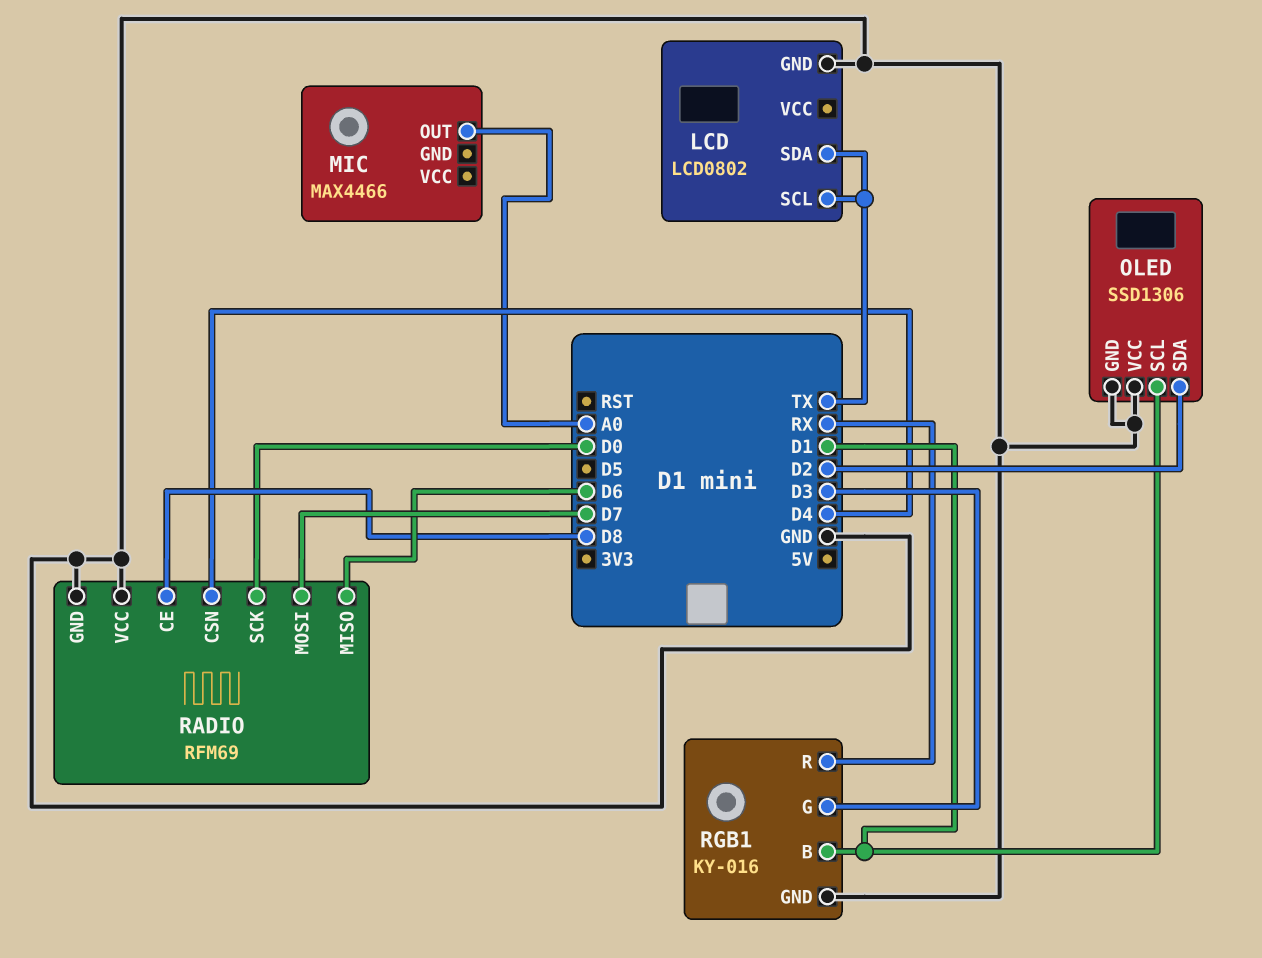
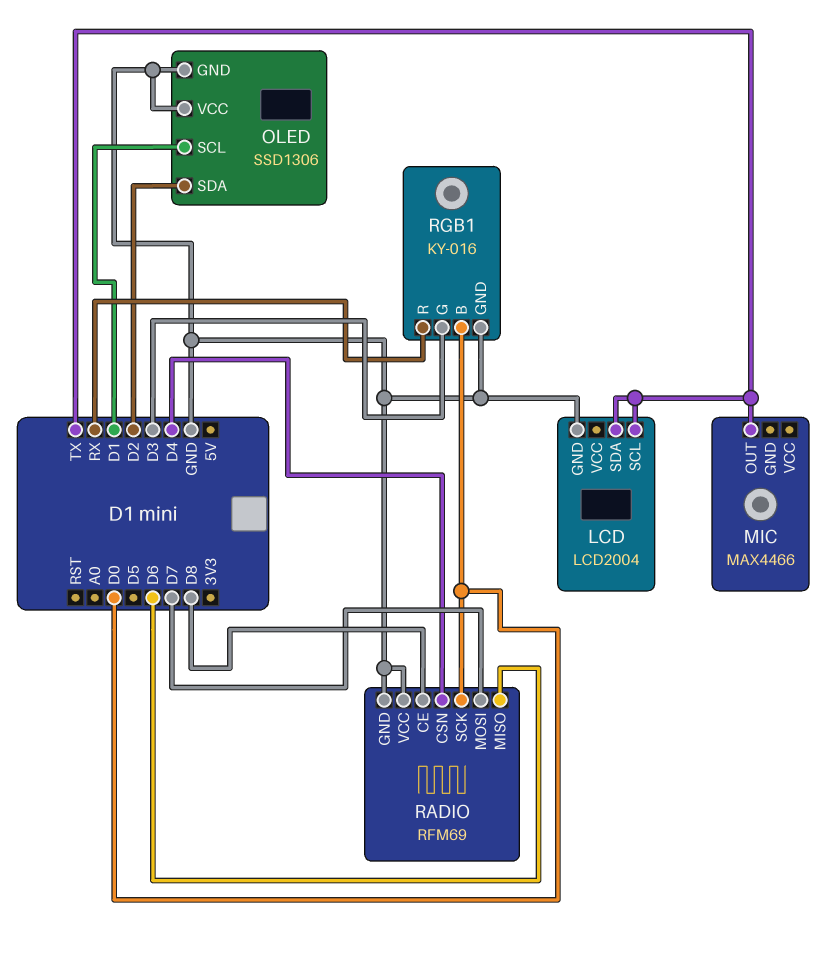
LCD: LCD0802 -> LCD2004
MIC pin OUT: A0 -> TX
RGB1 pin B: D1 -> D0

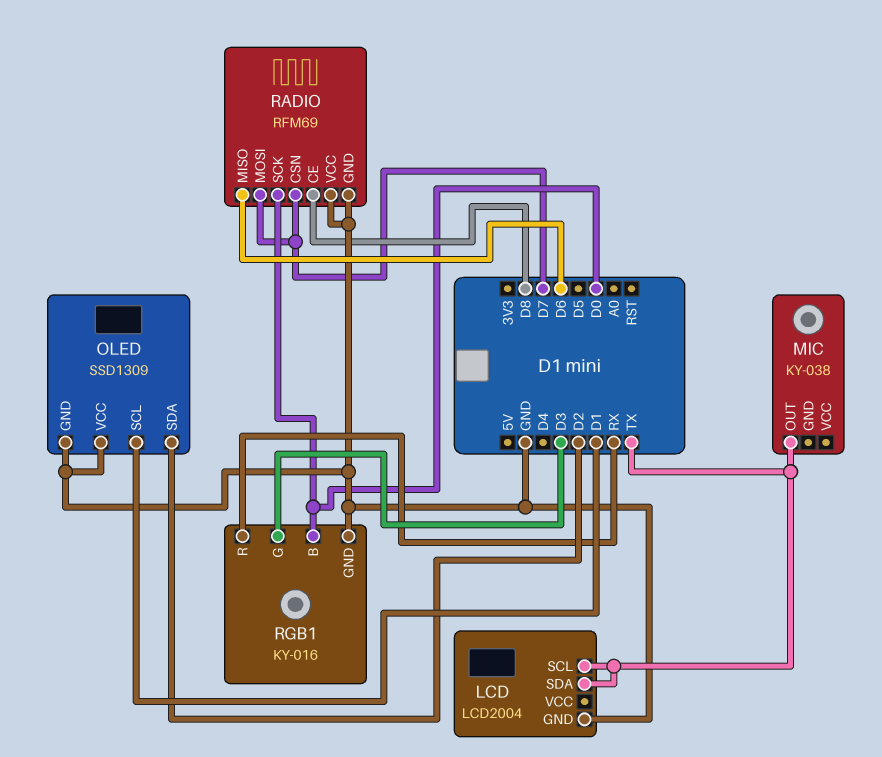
MIC: MAX4466 -> KY-038
OLED: SSD1306 -> SSD1309
RADIO pin CSN: D4 -> D7

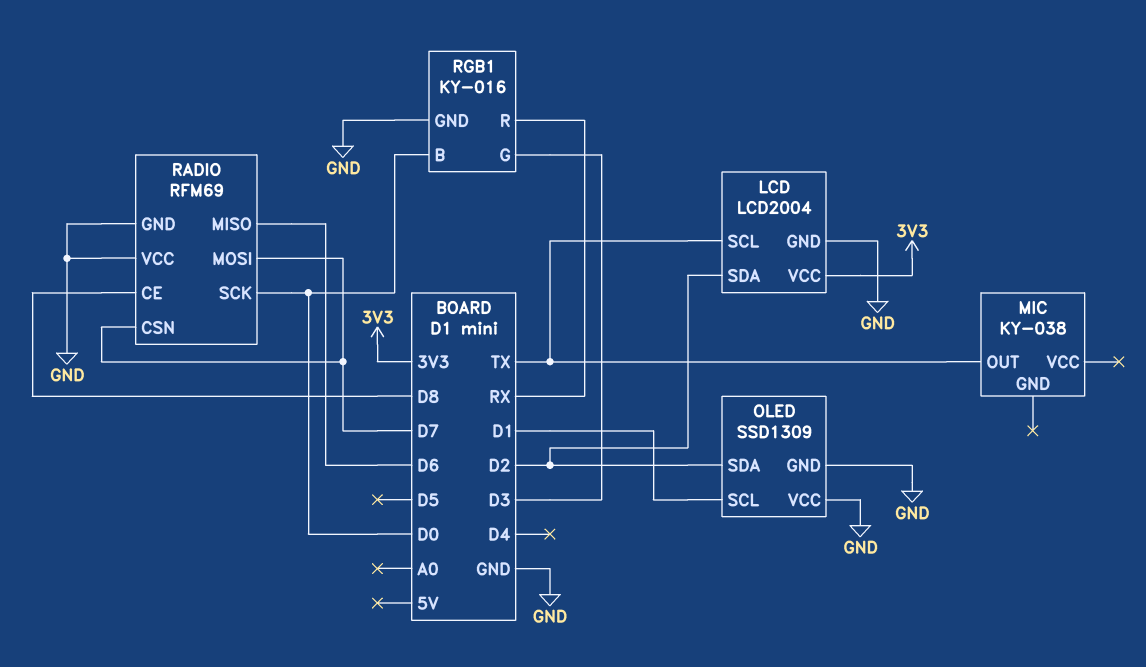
LCD pin SDA: TX -> D2
LCD pin VCC: none -> 3V3

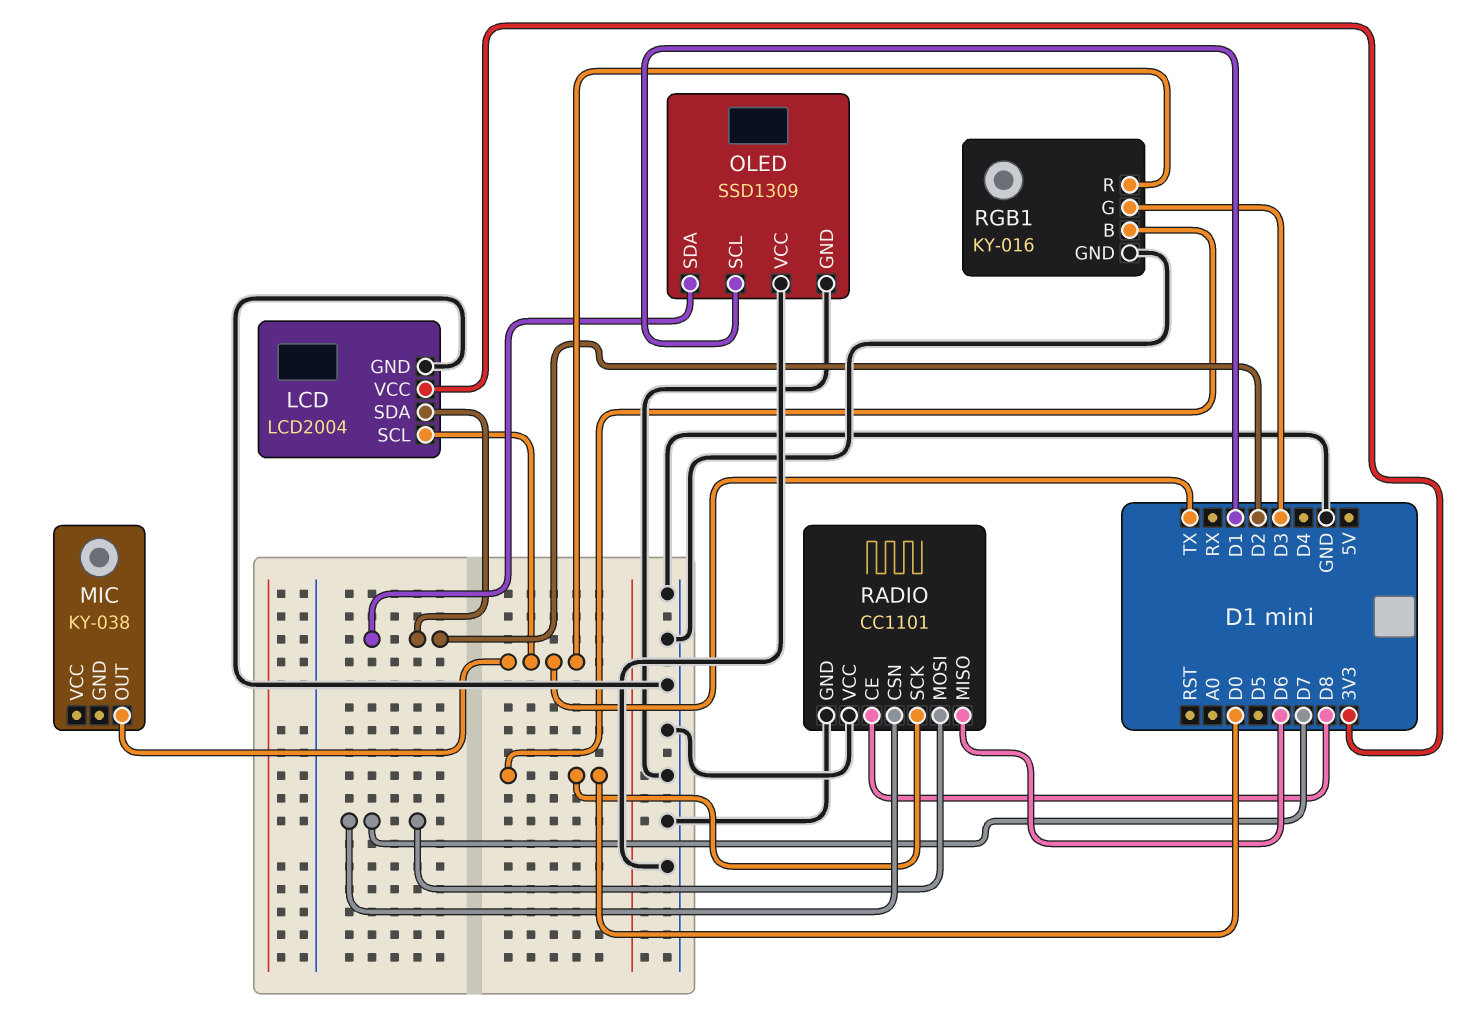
RADIO: RFM69 -> CC1101
RGB1 pin R: RX -> TX

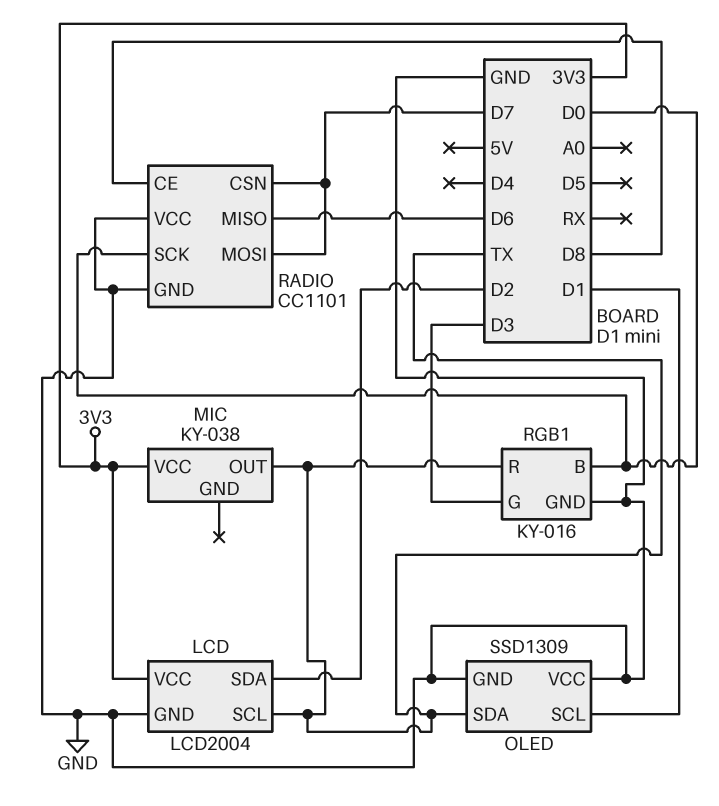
MIC pin VCC: none -> 3V3
OLED pin SDA: D2 -> TX

